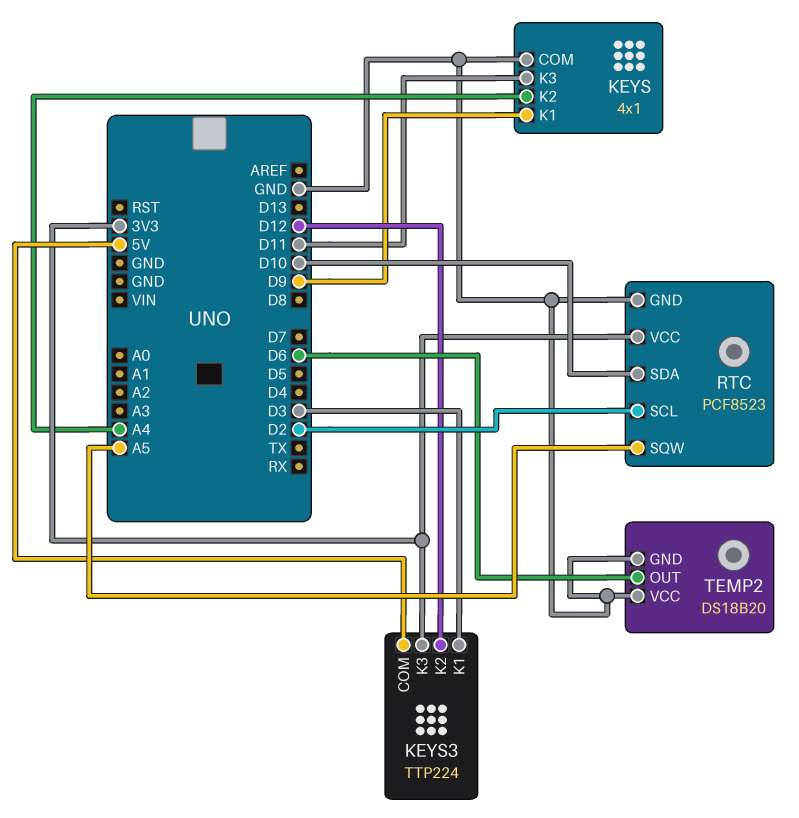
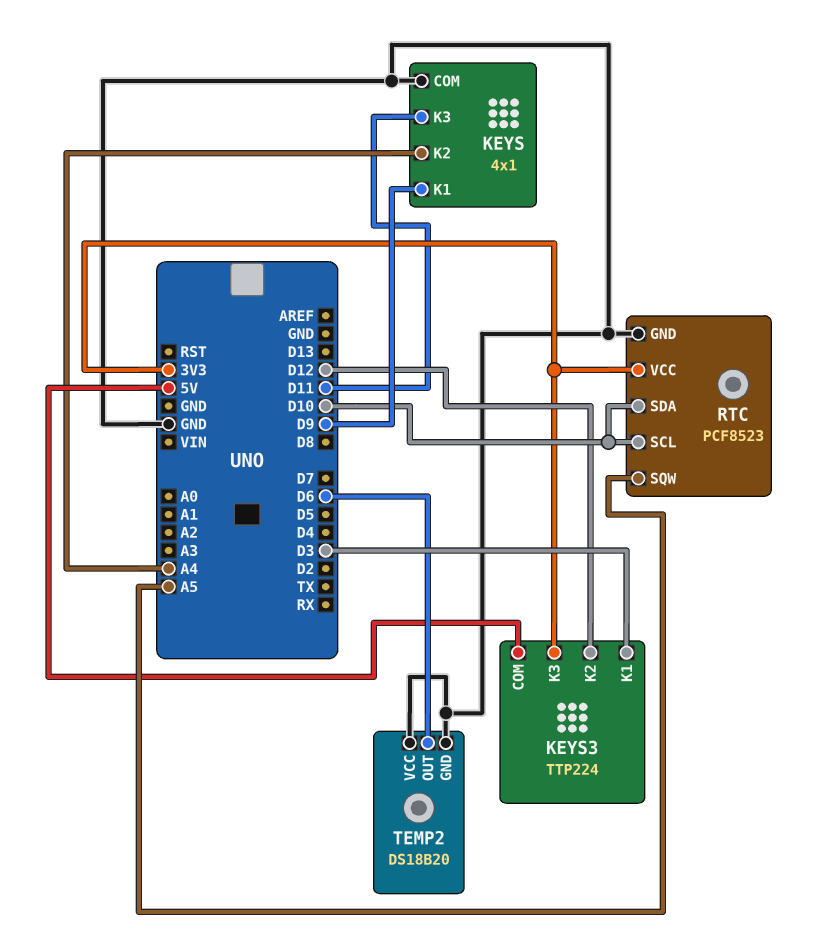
RTC pin SCL: D2 -> D10

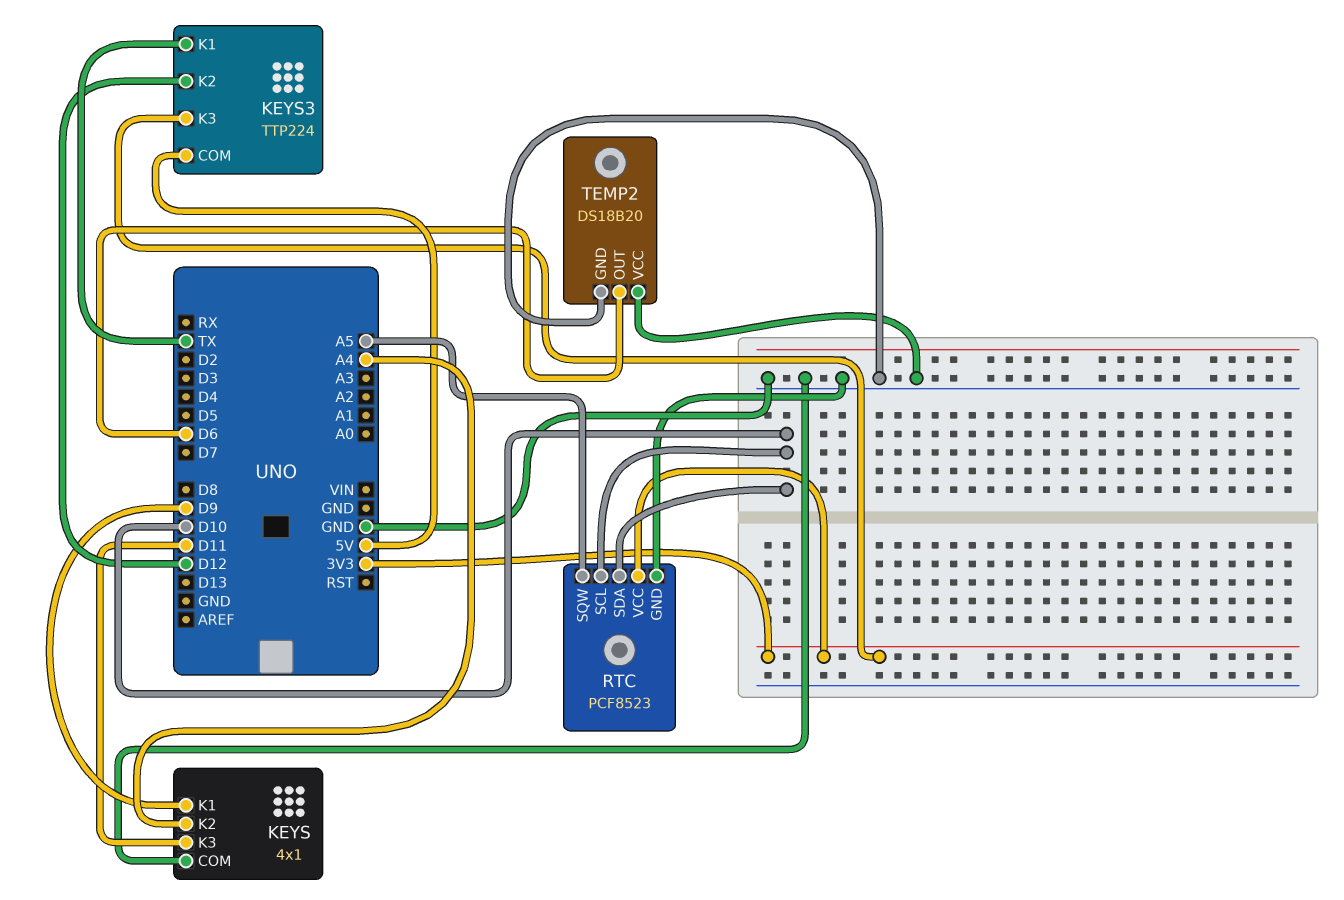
KEYS3 pin K1: D3 -> TX

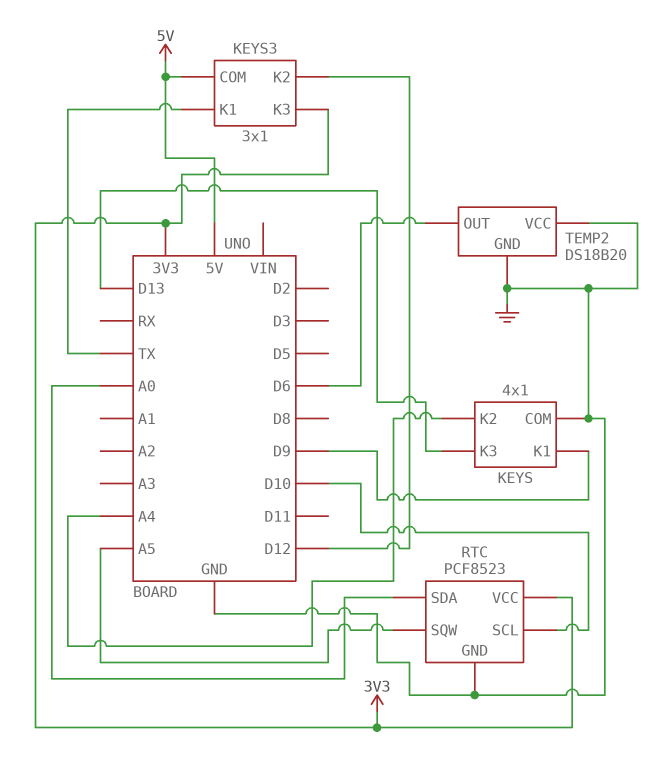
KEYS pin K3: D11 -> D13
KEYS3: TTP224 -> 3x1
RTC pin SDA: D10 -> A0

